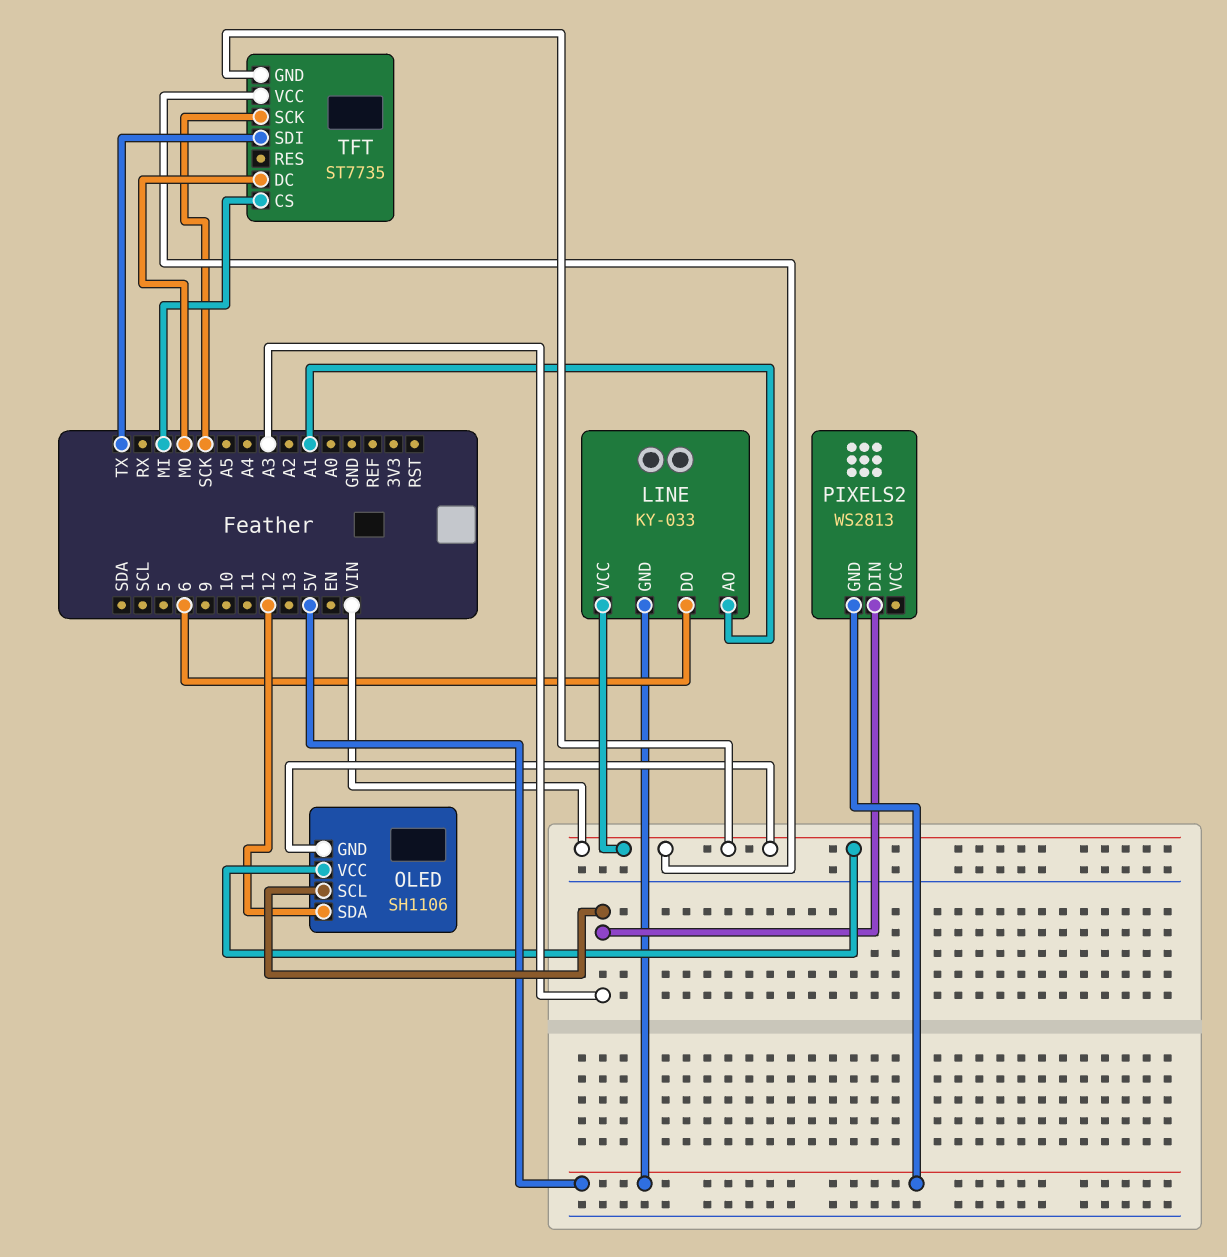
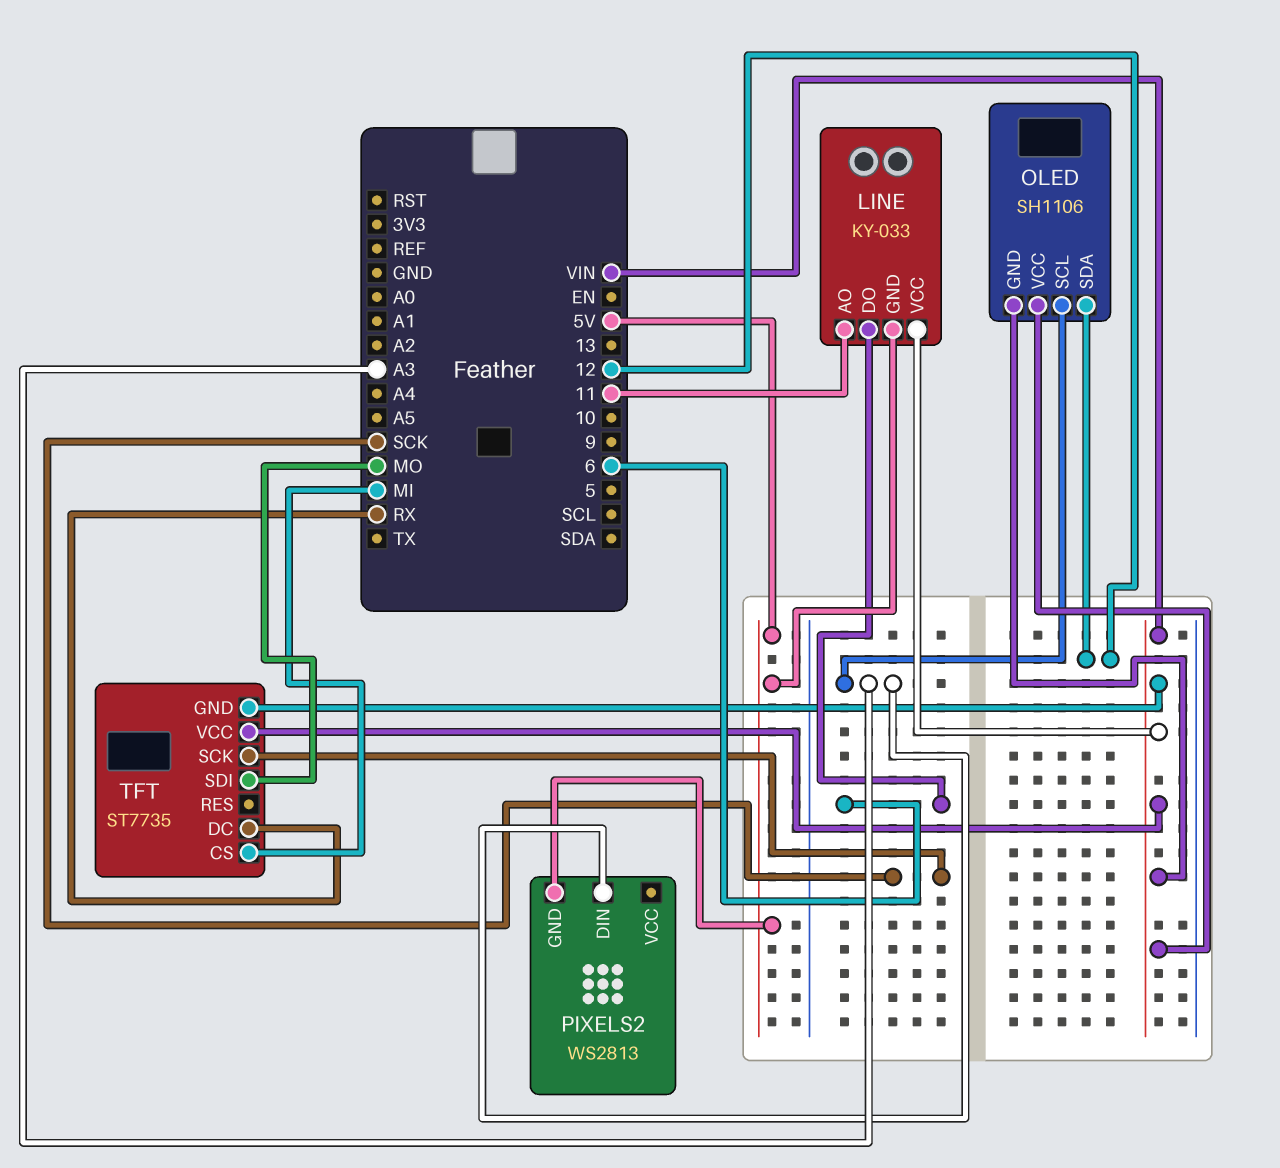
LINE pin AO: A1 -> 11
TFT pin DC: MO -> RX
TFT pin SDI: TX -> MO

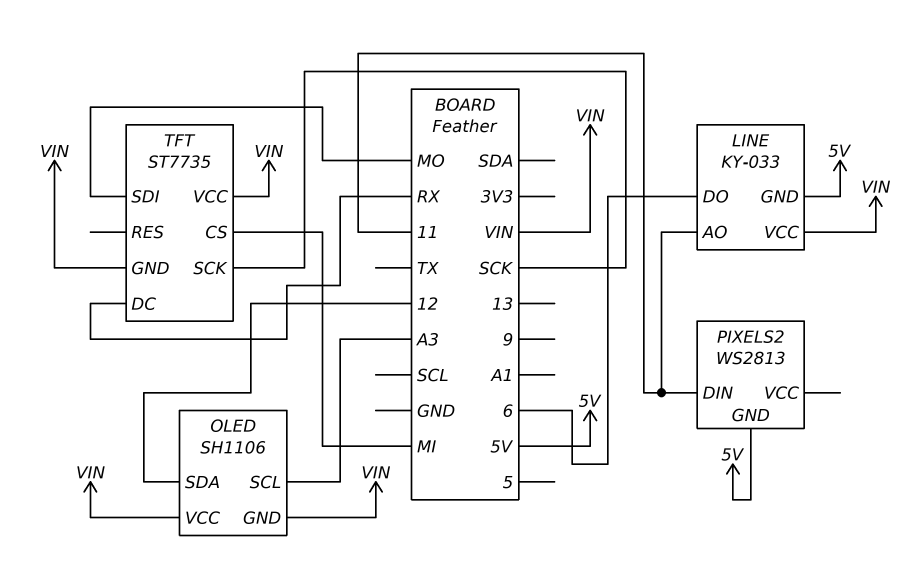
PIXELS2 pin DIN: A3 -> 11

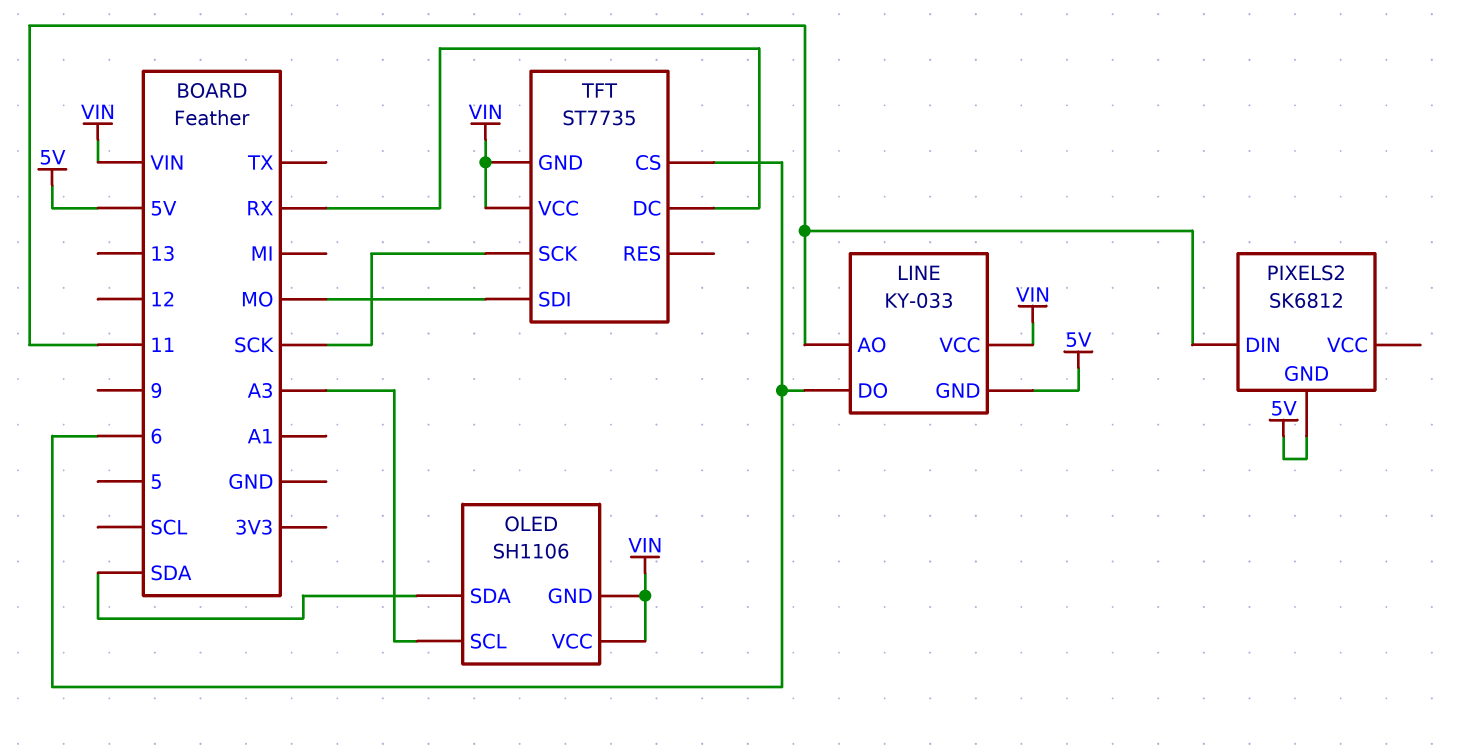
OLED pin SDA: 12 -> SDA
PIXELS2: WS2813 -> SK6812
TFT pin CS: MI -> 6

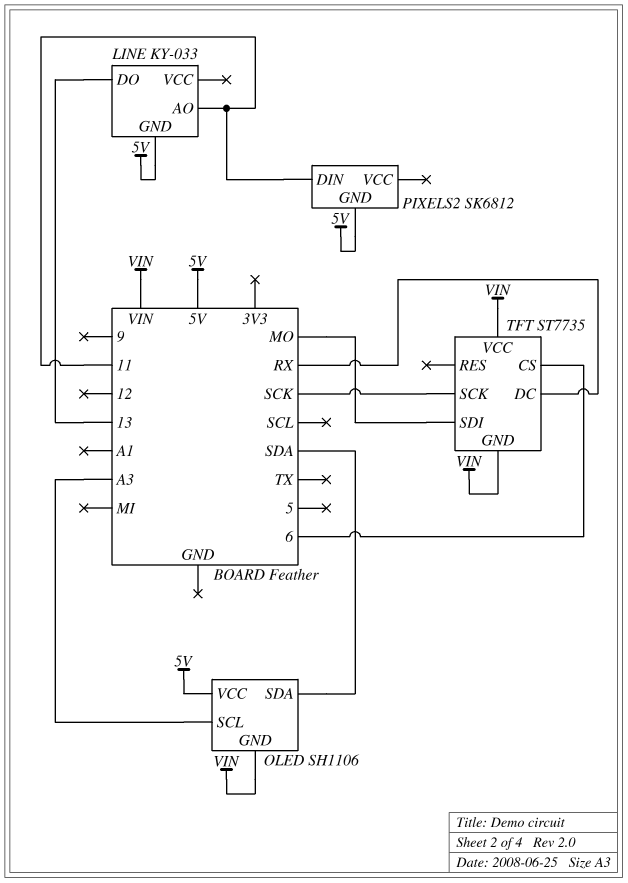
LINE pin DO: 6 -> 13
LINE pin VCC: VIN -> none
OLED pin VCC: VIN -> 5V

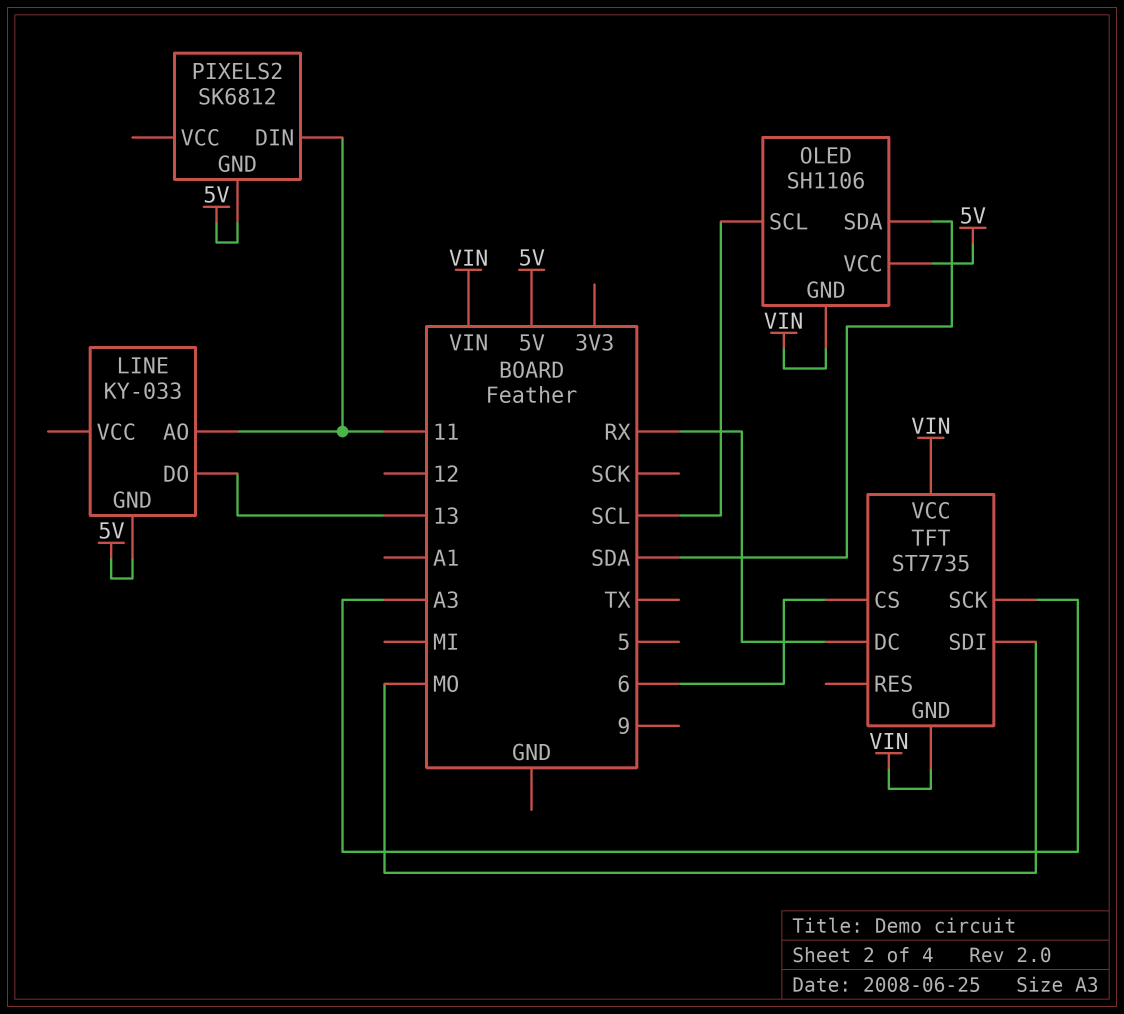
OLED pin SCL: A3 -> SCL
TFT pin SCK: SCK -> A3

